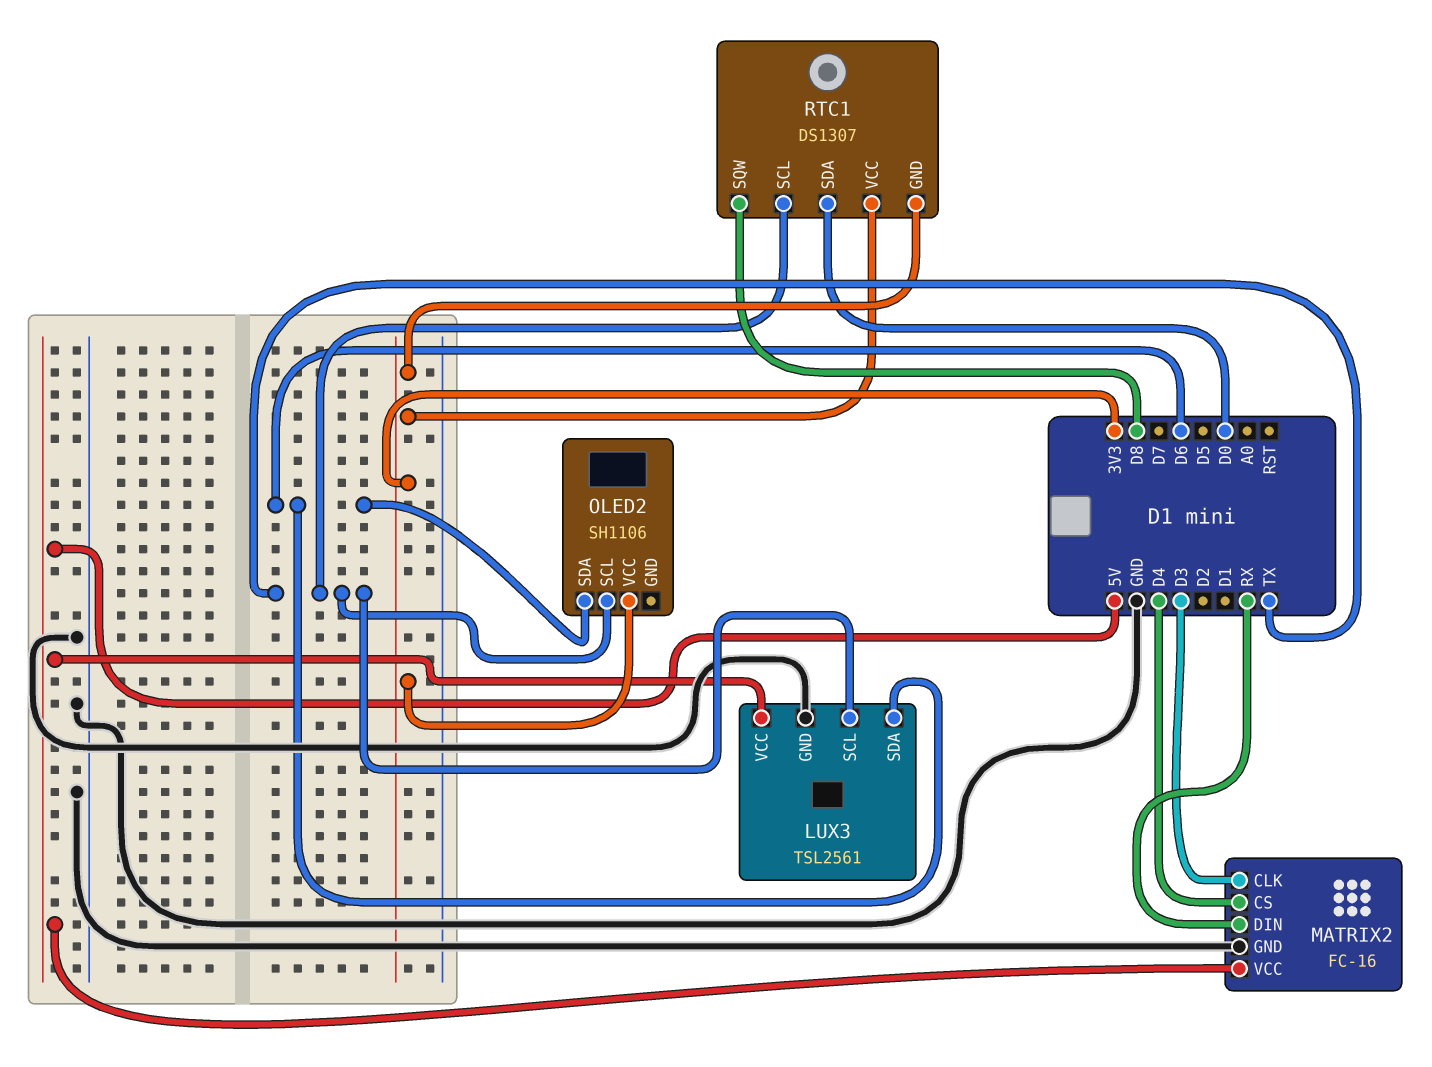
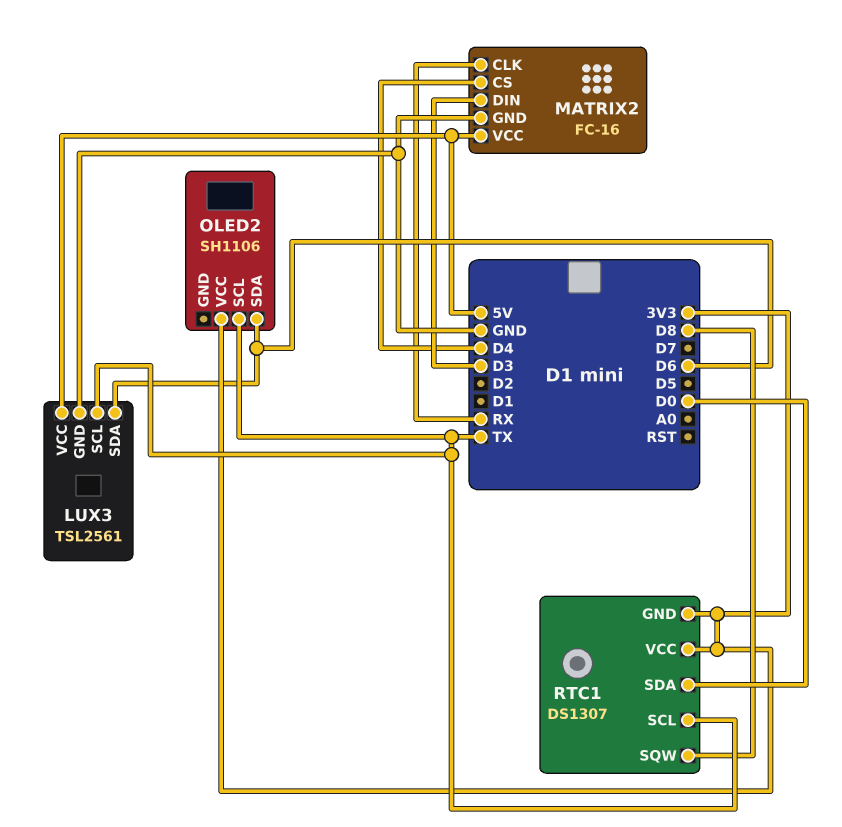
MATRIX2 pin CLK: D3 -> RX
MATRIX2 pin DIN: RX -> D3

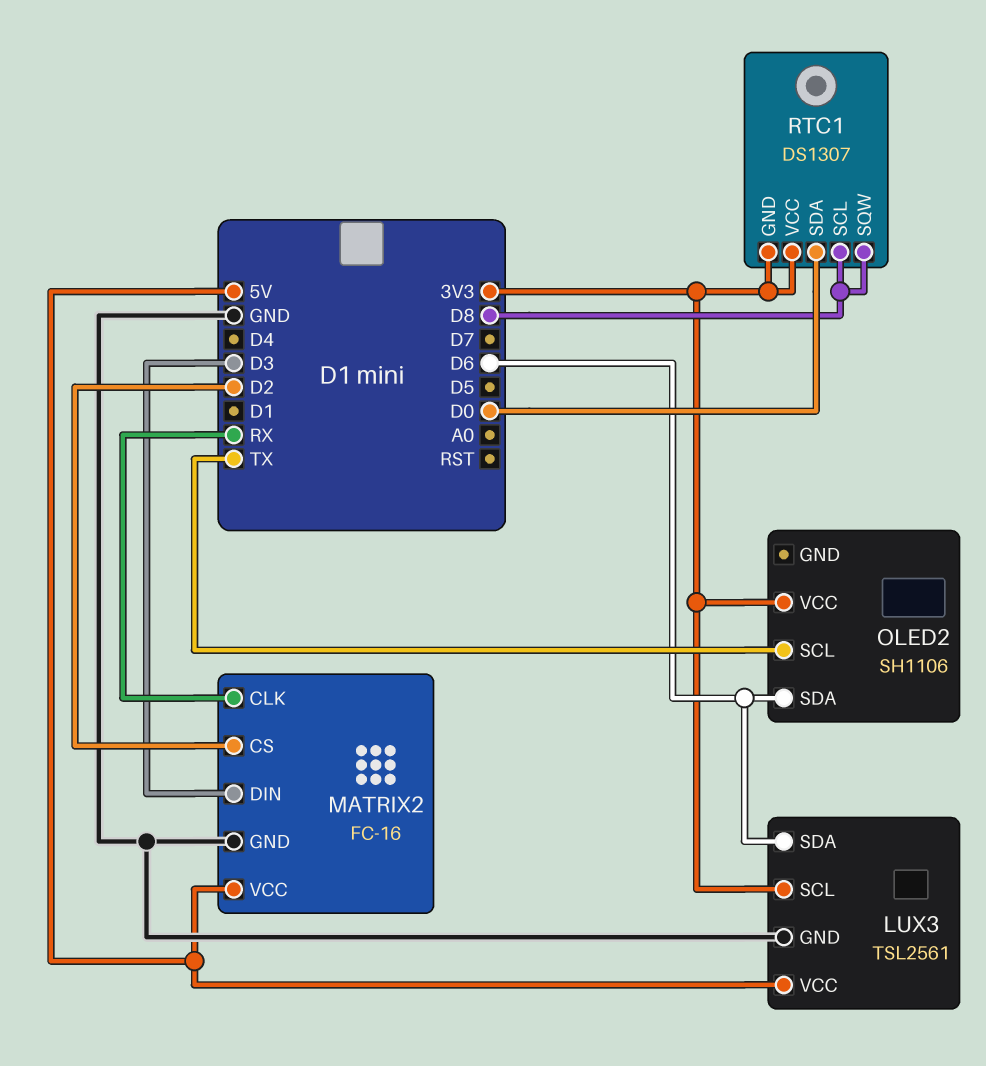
LUX3 pin SCL: TX -> 3V3
MATRIX2 pin CS: D4 -> D2
RTC1 pin SCL: TX -> D8

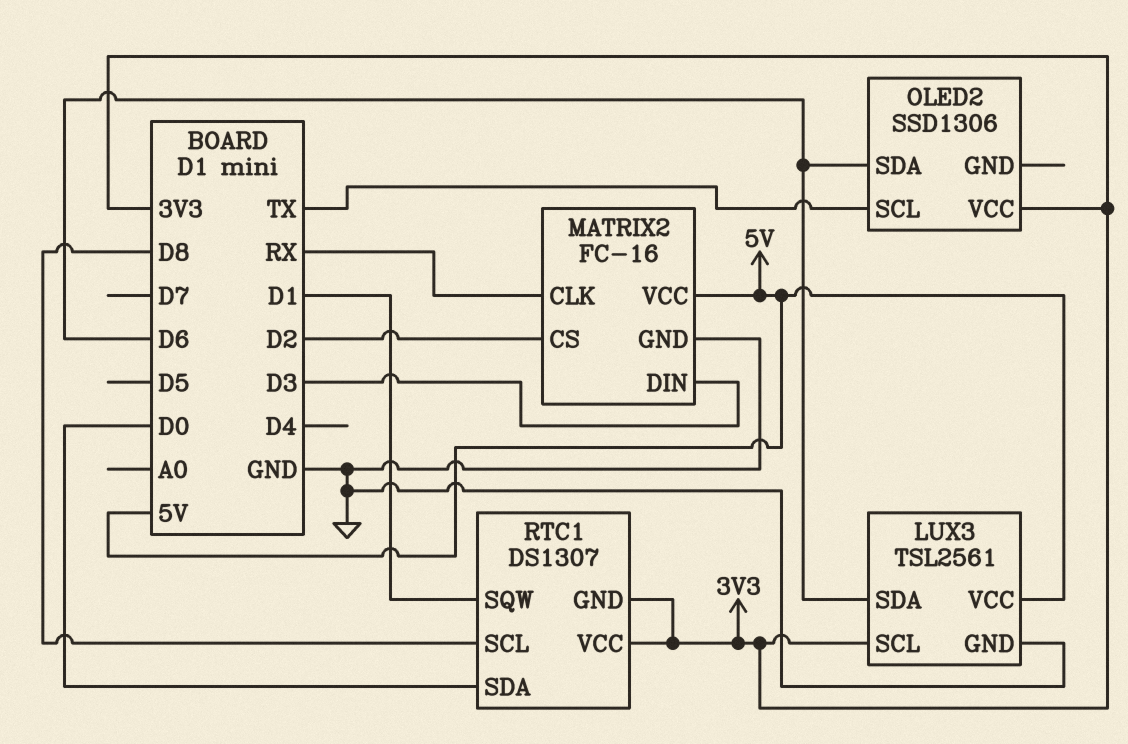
OLED2: SH1106 -> SSD1306
RTC1 pin SQW: D8 -> D1

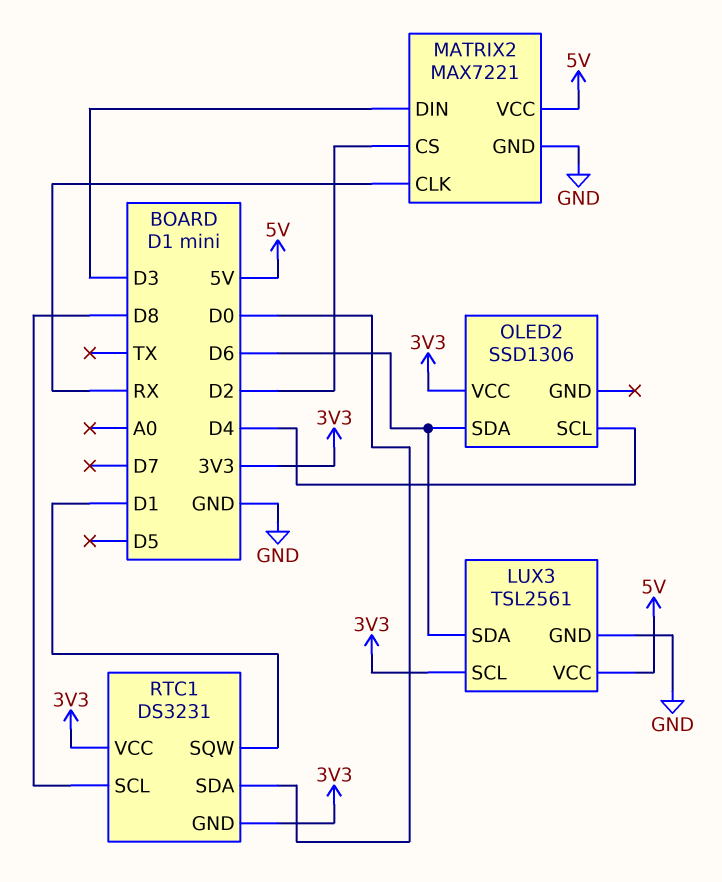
MATRIX2: FC-16 -> MAX7221
OLED2 pin SCL: TX -> D4
RTC1: DS1307 -> DS3231

